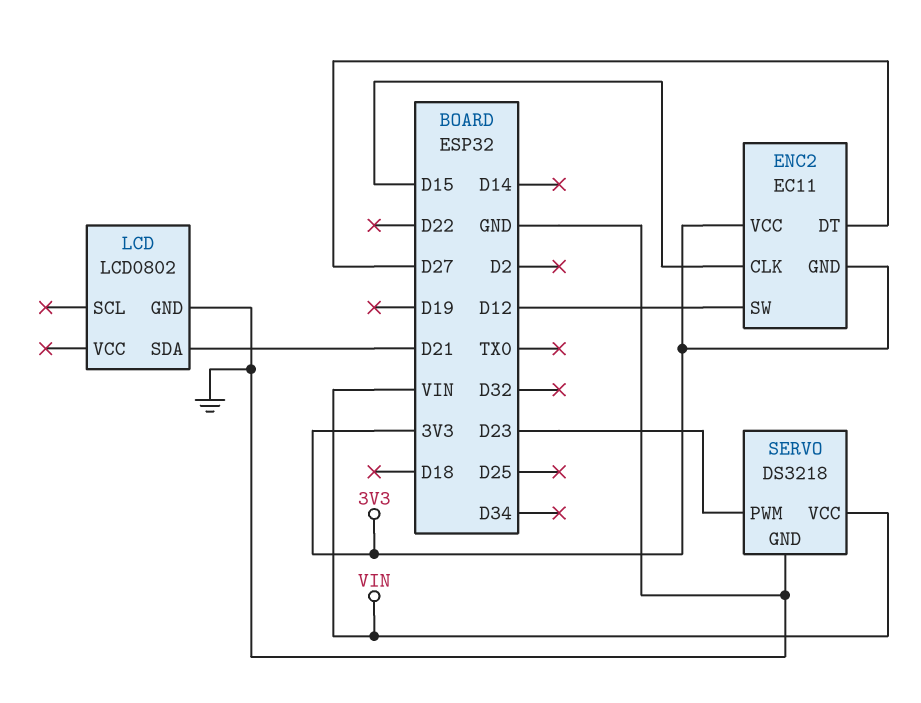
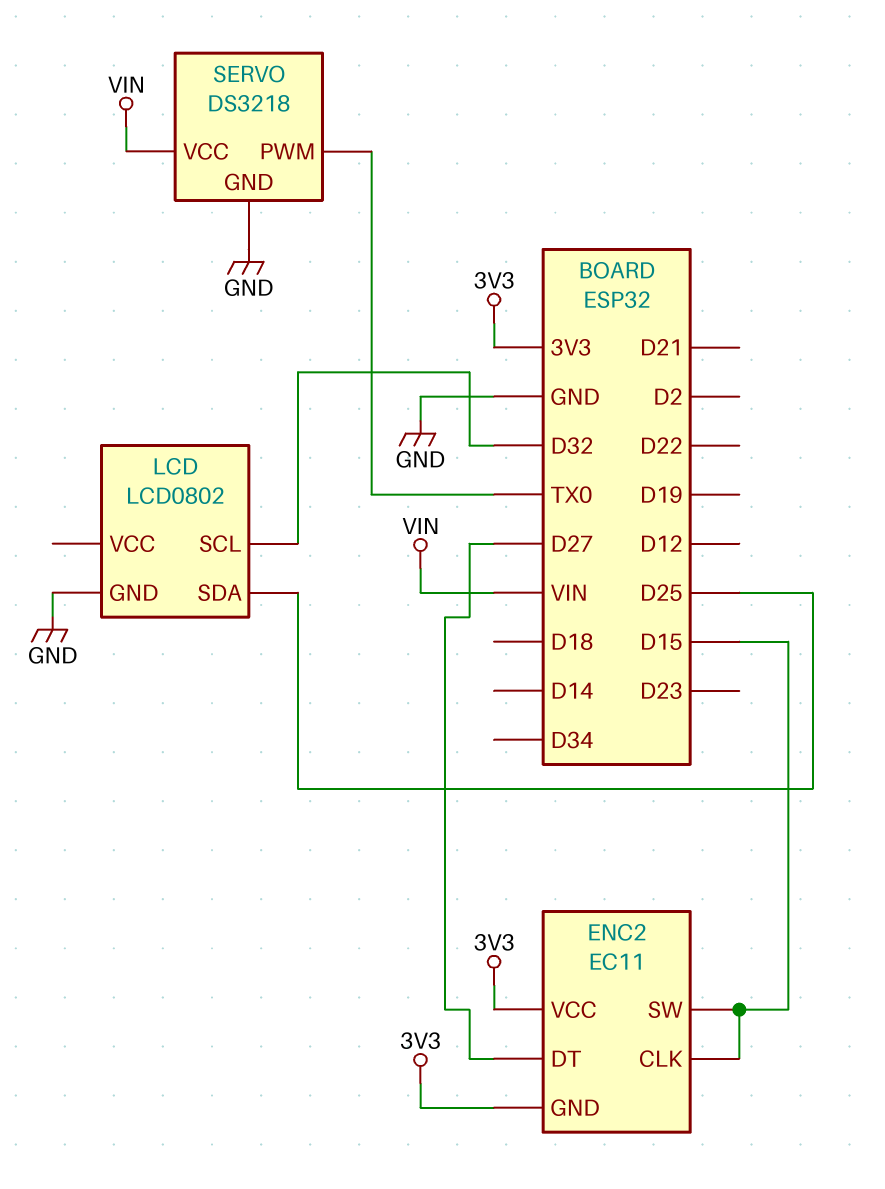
ENC2 pin SW: D12 -> D15
LCD pin SCL: none -> D32
LCD pin SDA: D21 -> D25
SERVO pin PWM: D23 -> TX0

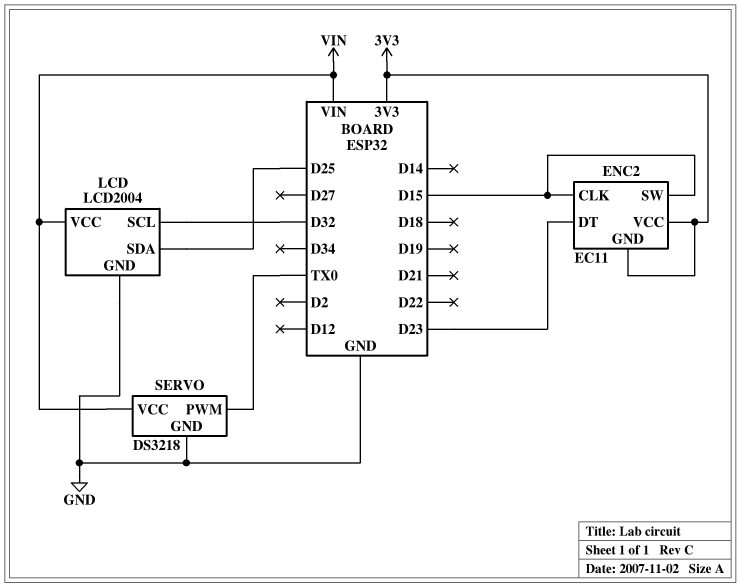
ENC2 pin DT: D27 -> D23
LCD: LCD0802 -> LCD2004
LCD pin VCC: none -> VIN

